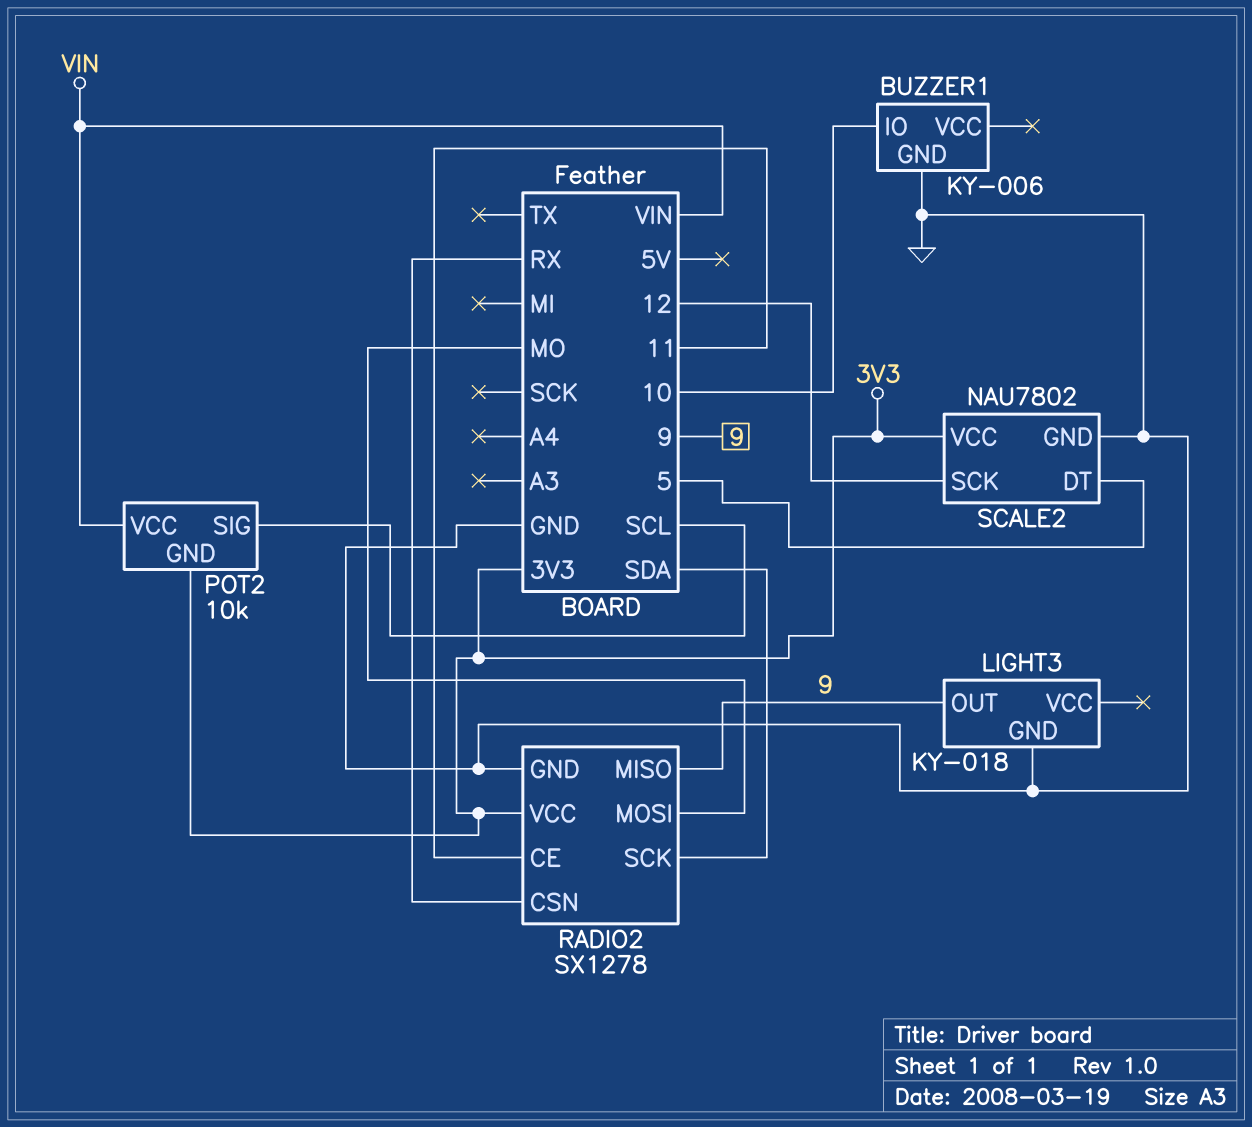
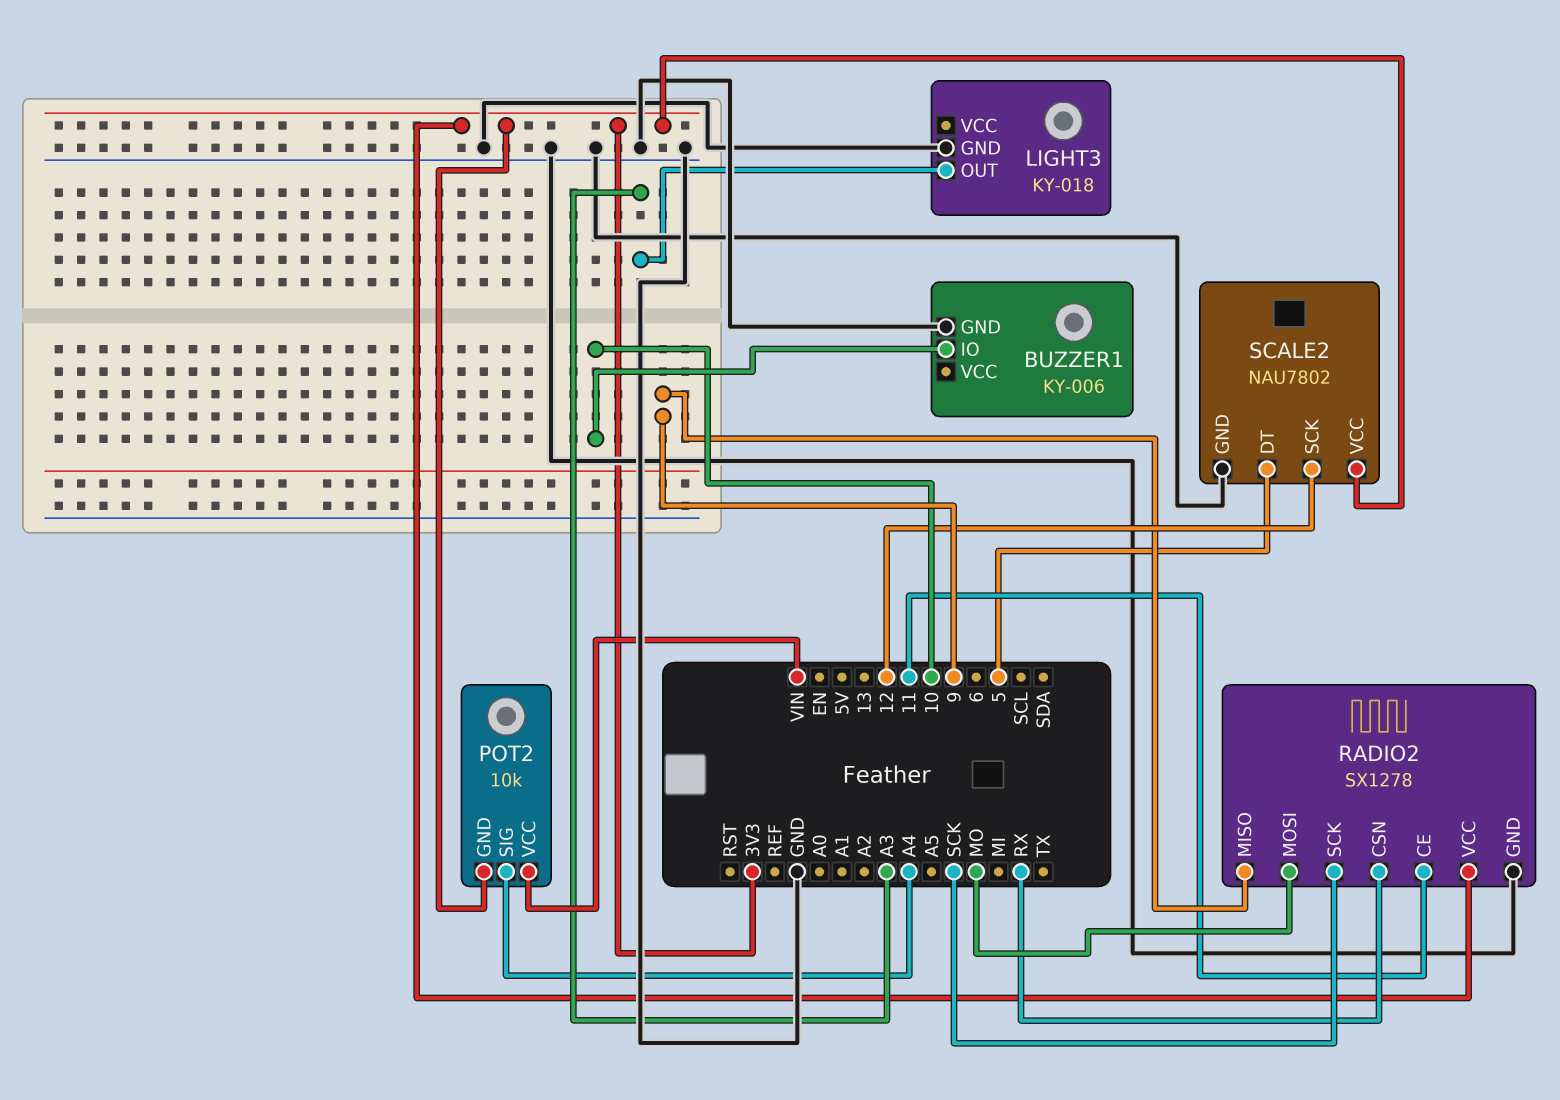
LIGHT3 pin OUT: 9 -> A3
POT2 pin SIG: SCL -> A4
RADIO2 pin SCK: SDA -> SCK

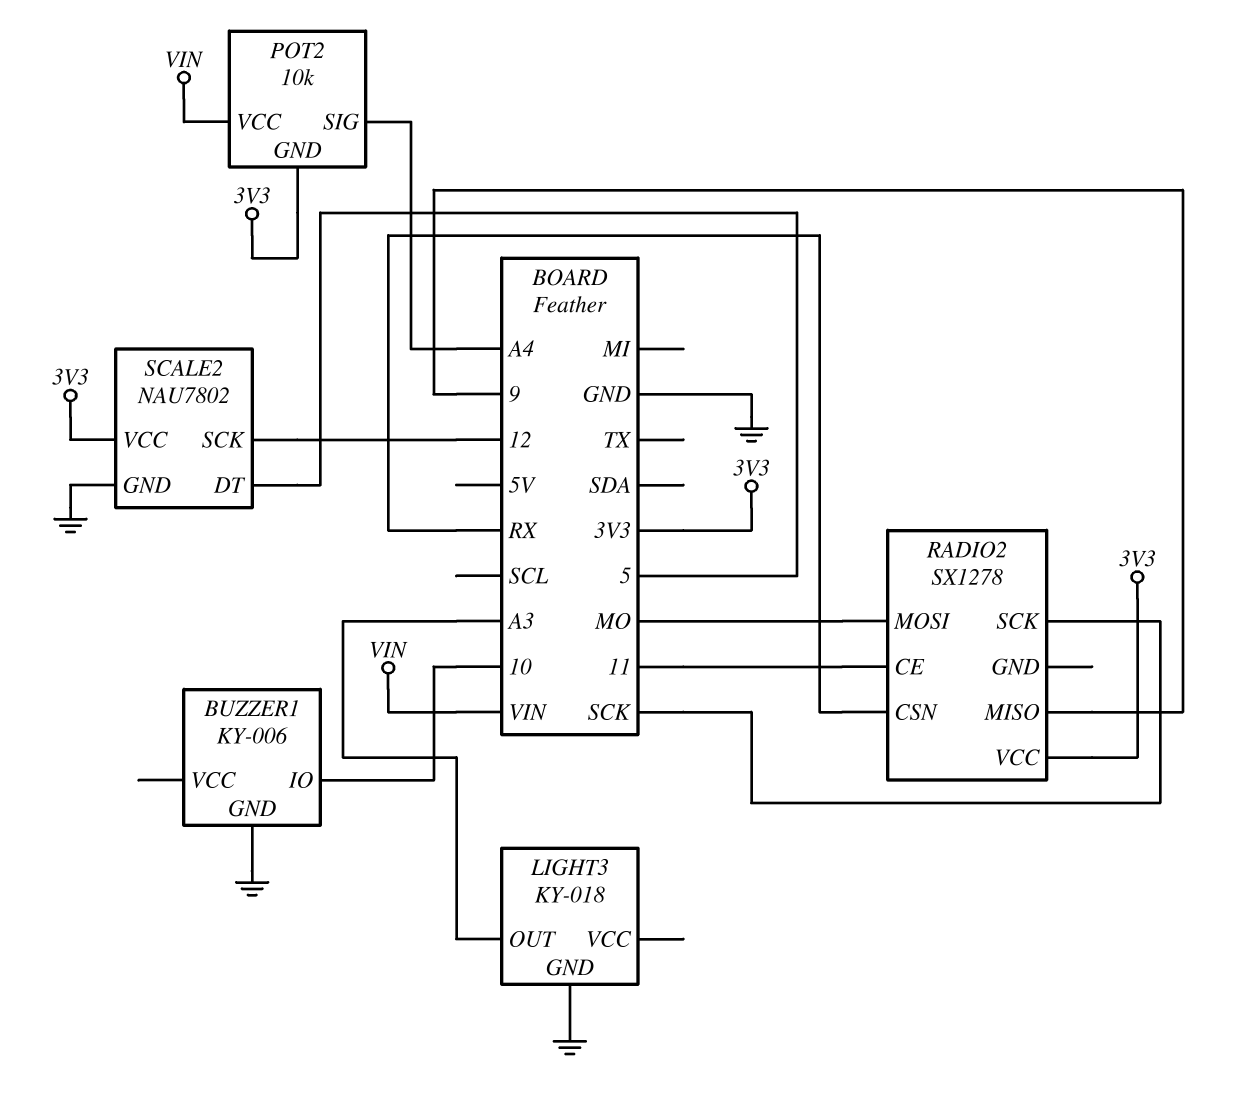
RADIO2 pin GND: GND -> none

